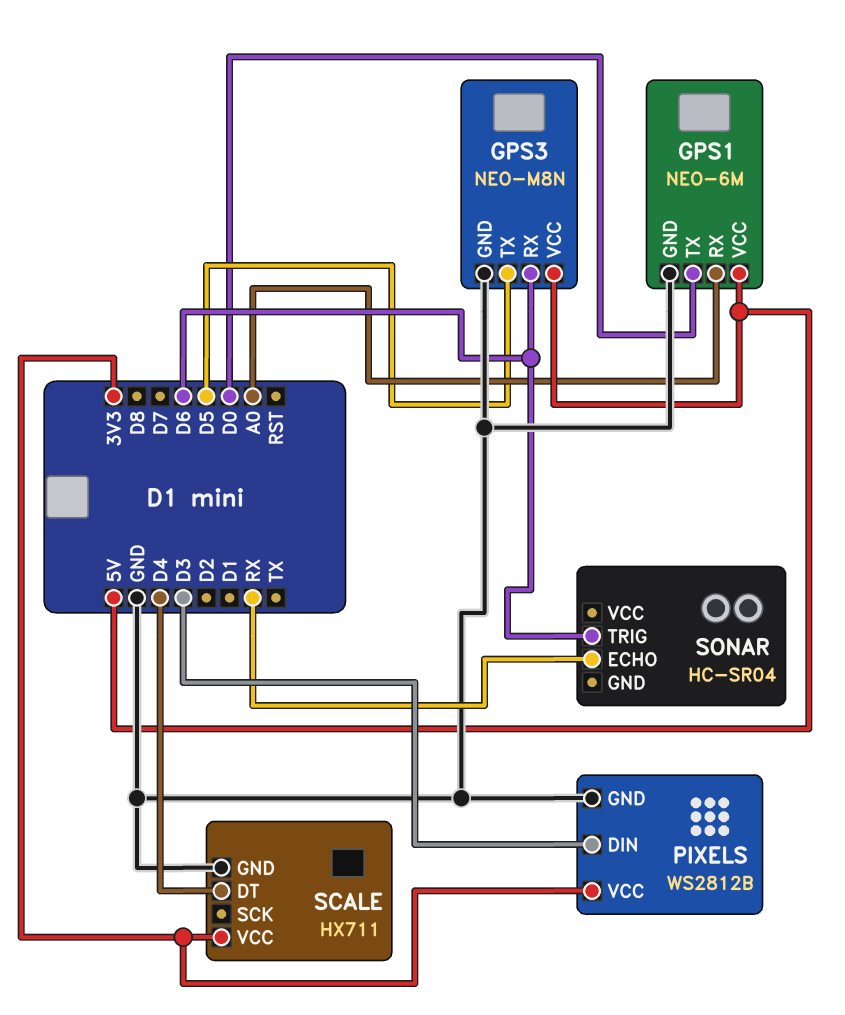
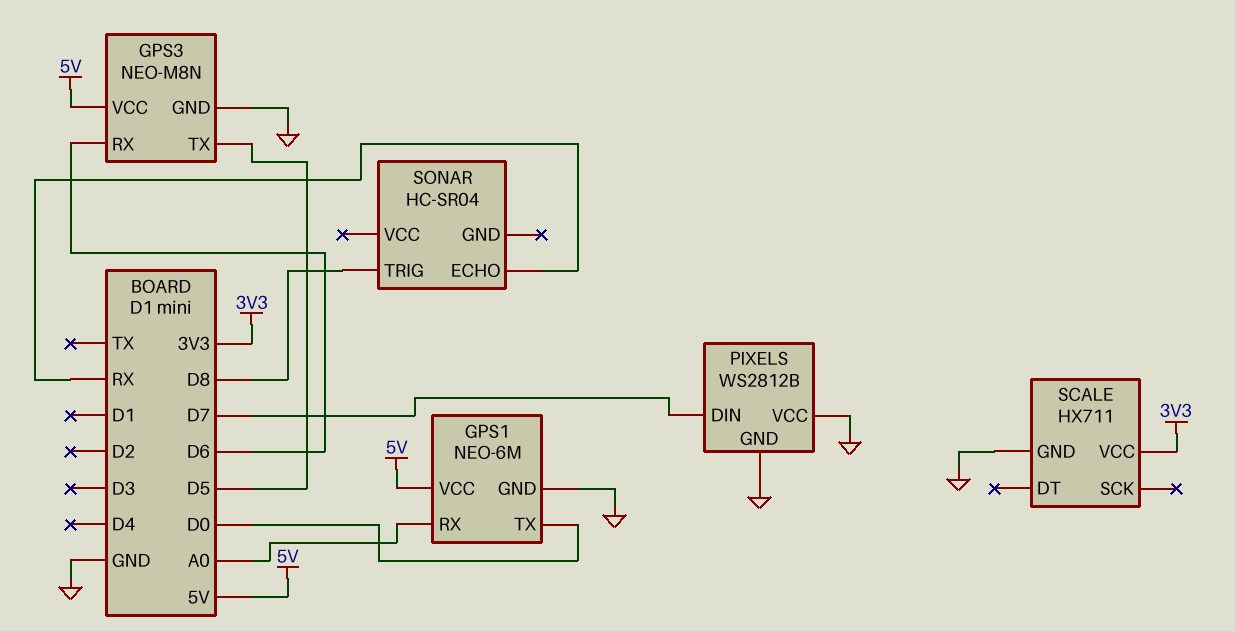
PIXELS pin DIN: D3 -> D7
PIXELS pin VCC: 3V3 -> GND
SCALE pin DT: D4 -> none
SONAR pin TRIG: D6 -> D8

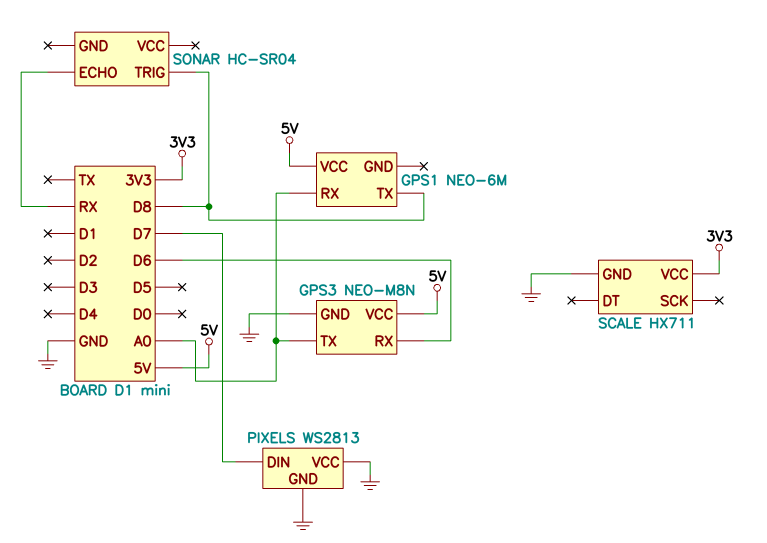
GPS1 pin GND: GND -> none
GPS1 pin TX: D0 -> D8
GPS3 pin TX: D5 -> A0
PIXELS: WS2812B -> WS2813

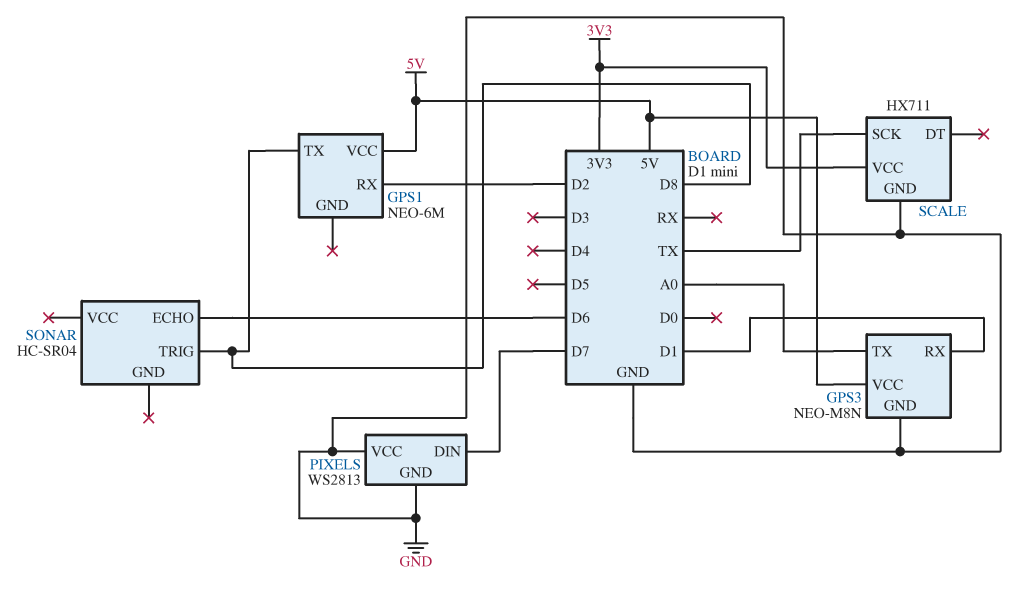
GPS1 pin RX: A0 -> D2
GPS3 pin RX: D6 -> D1
SCALE pin SCK: none -> TX
SONAR pin ECHO: RX -> D6

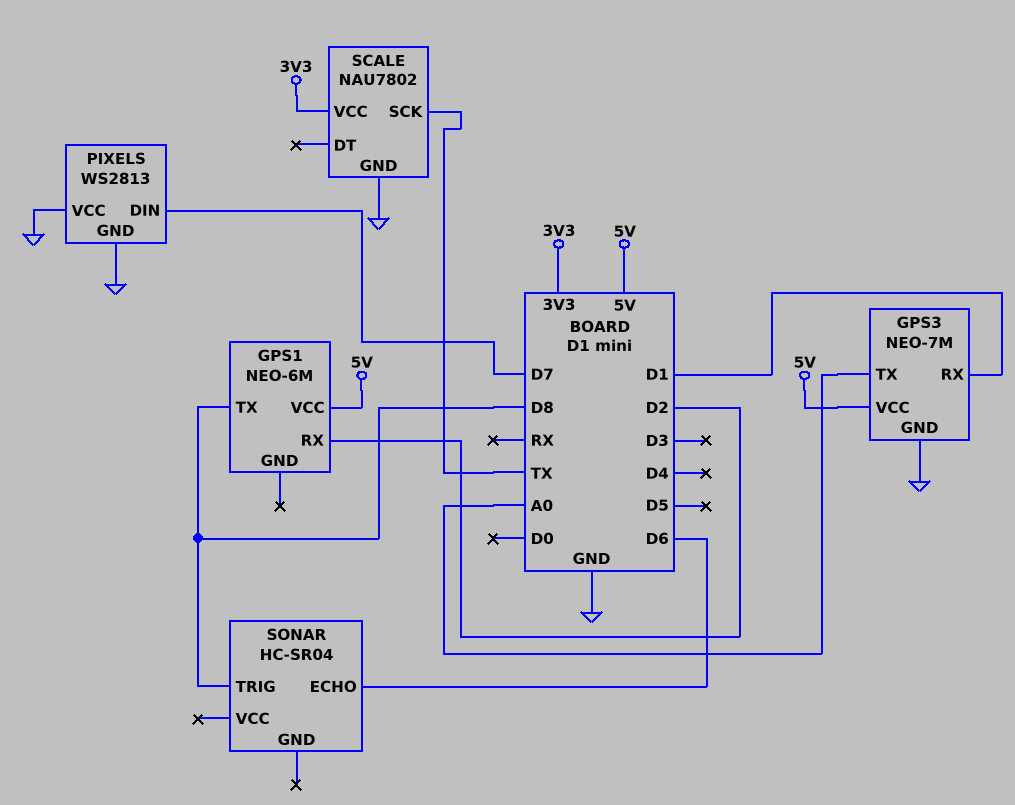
GPS3: NEO-M8N -> NEO-7M
SCALE: HX711 -> NAU7802

